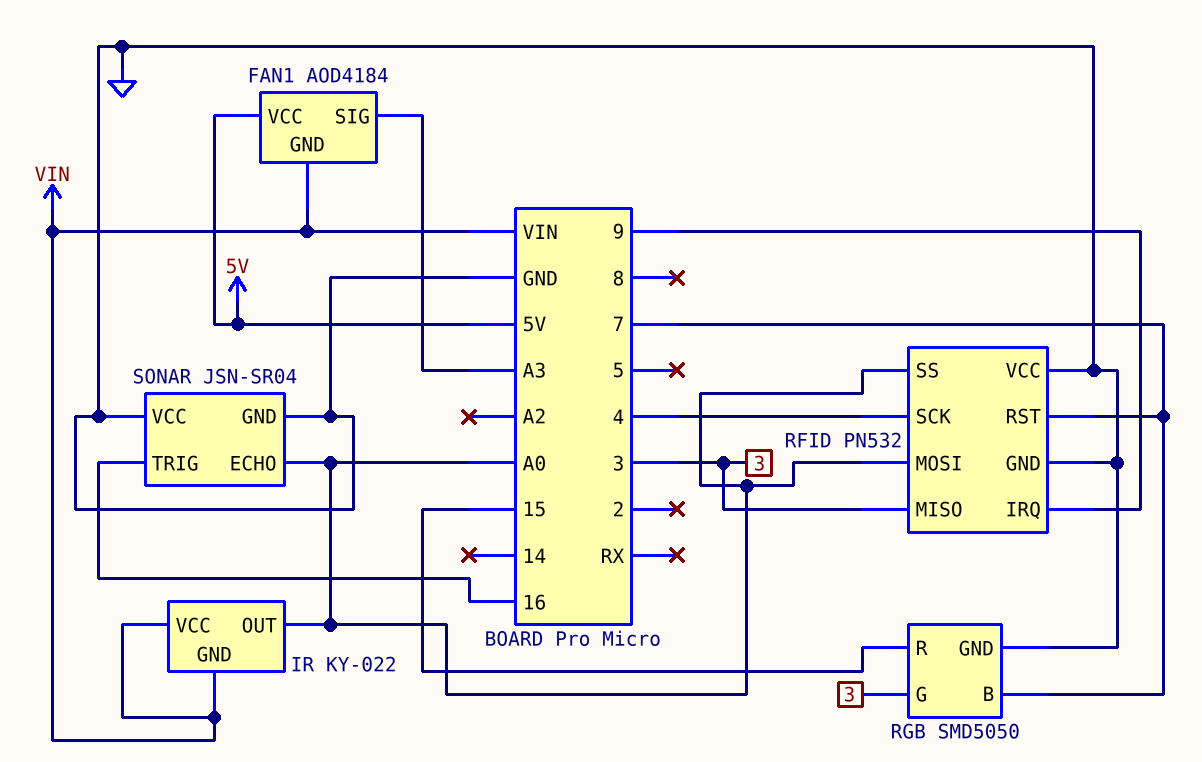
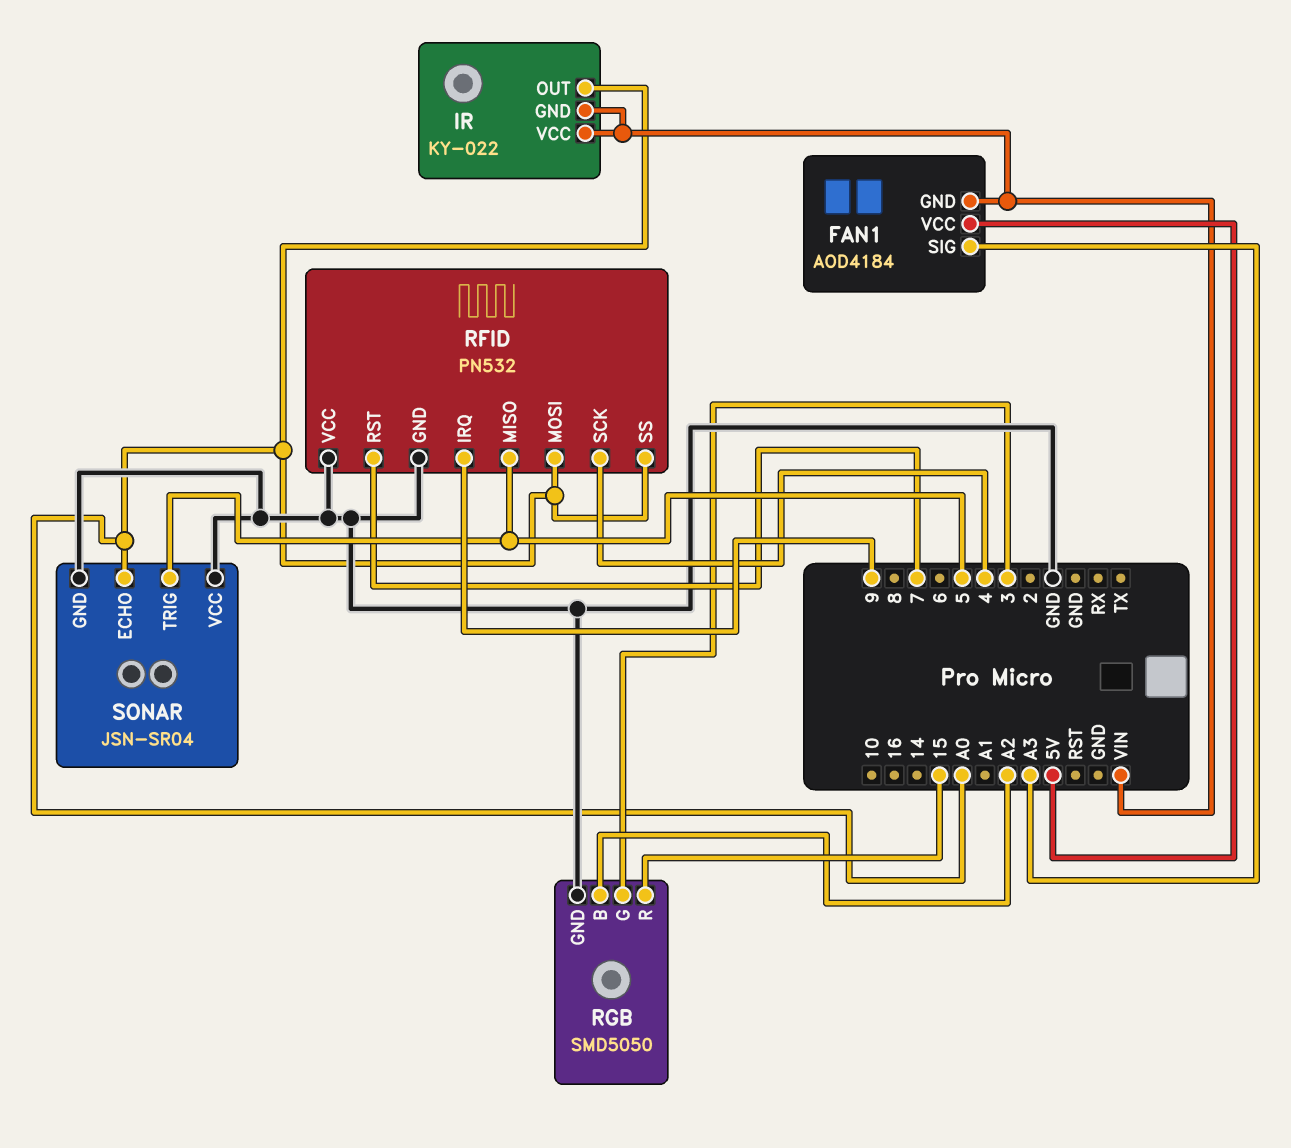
RFID pin MISO: 3 -> 5
RGB pin B: 7 -> A2
SONAR pin TRIG: 16 -> 5

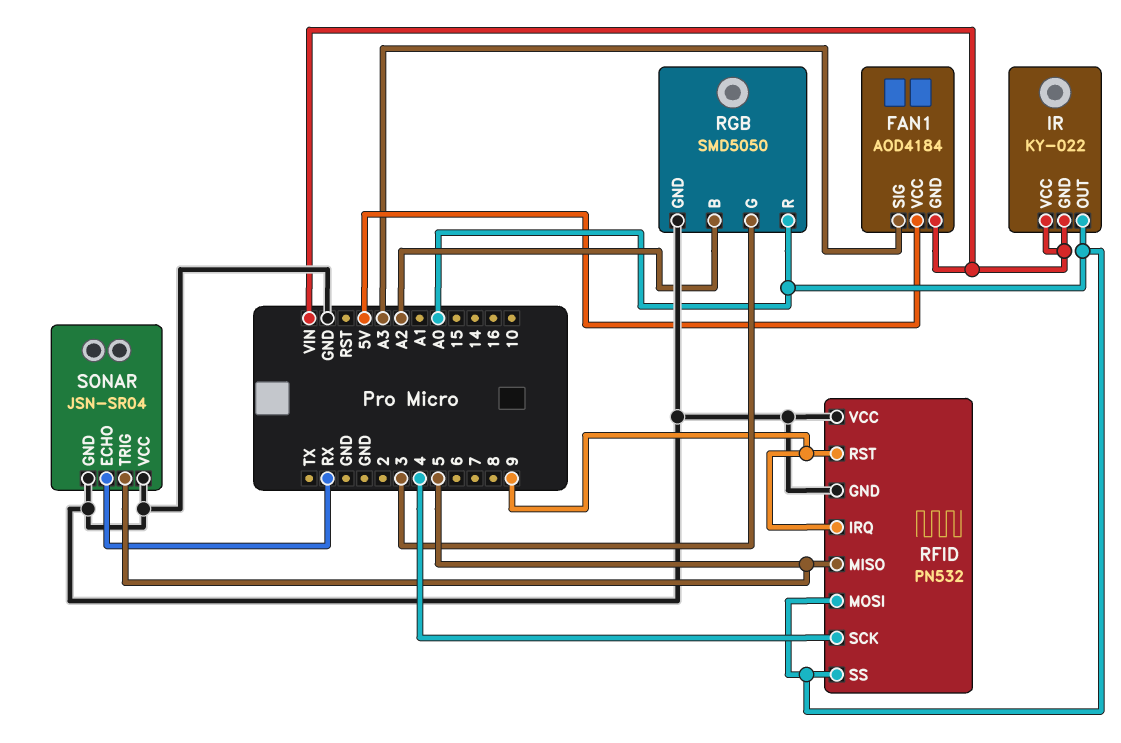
RFID pin RST: 7 -> 9
RGB pin R: 15 -> A0
SONAR pin ECHO: A0 -> RX

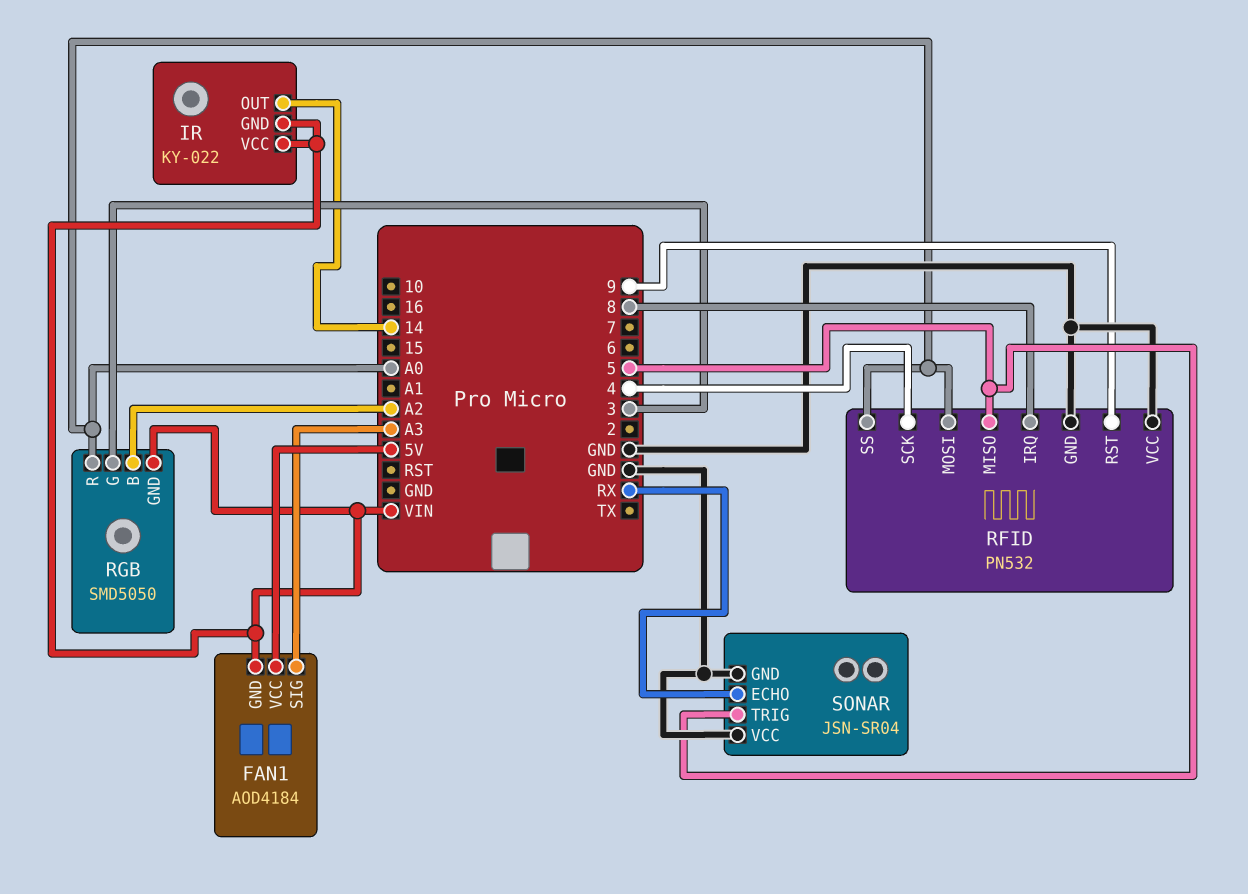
IR pin OUT: A0 -> 14
RFID pin IRQ: 9 -> 8
RGB pin GND: GND -> VIN

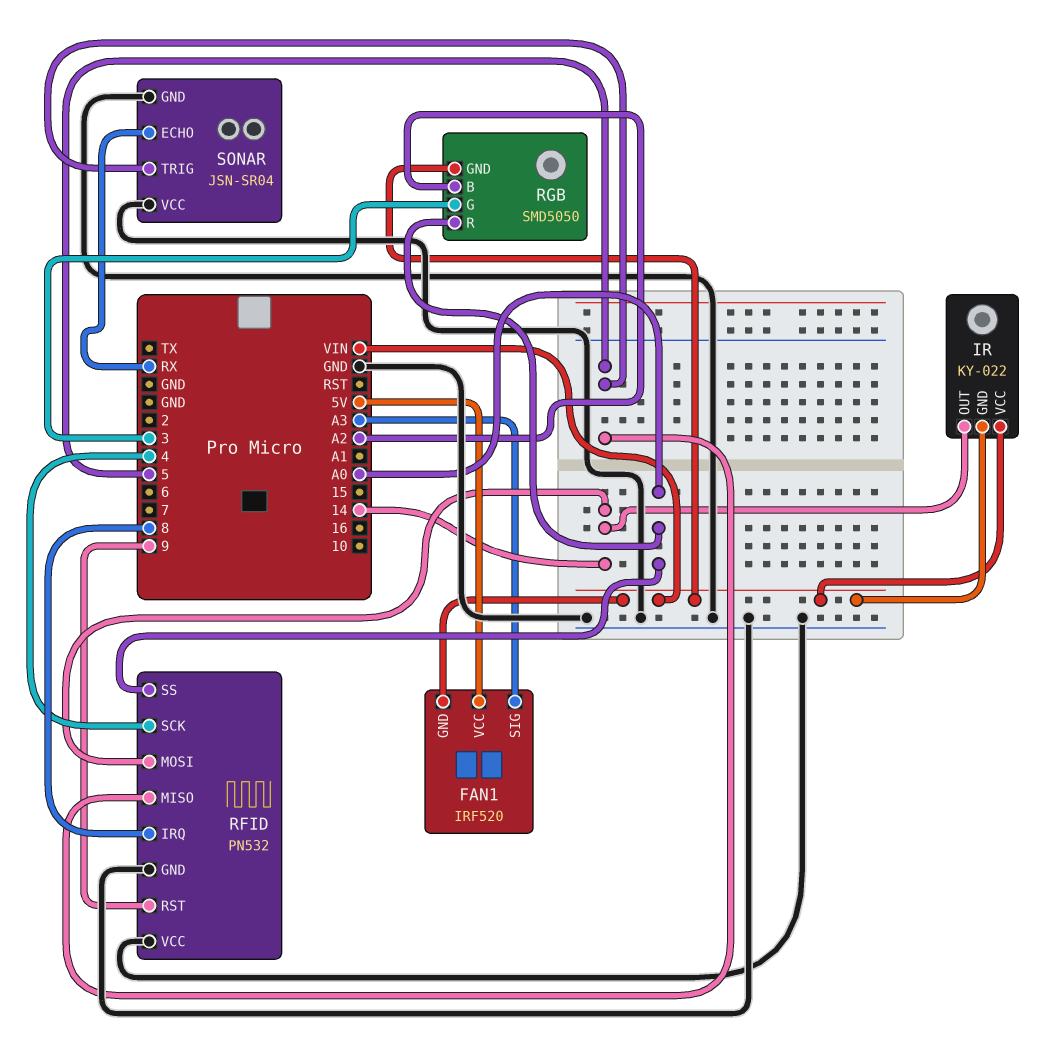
FAN1: AOD4184 -> IRF520
RFID pin MOSI: A0 -> 14

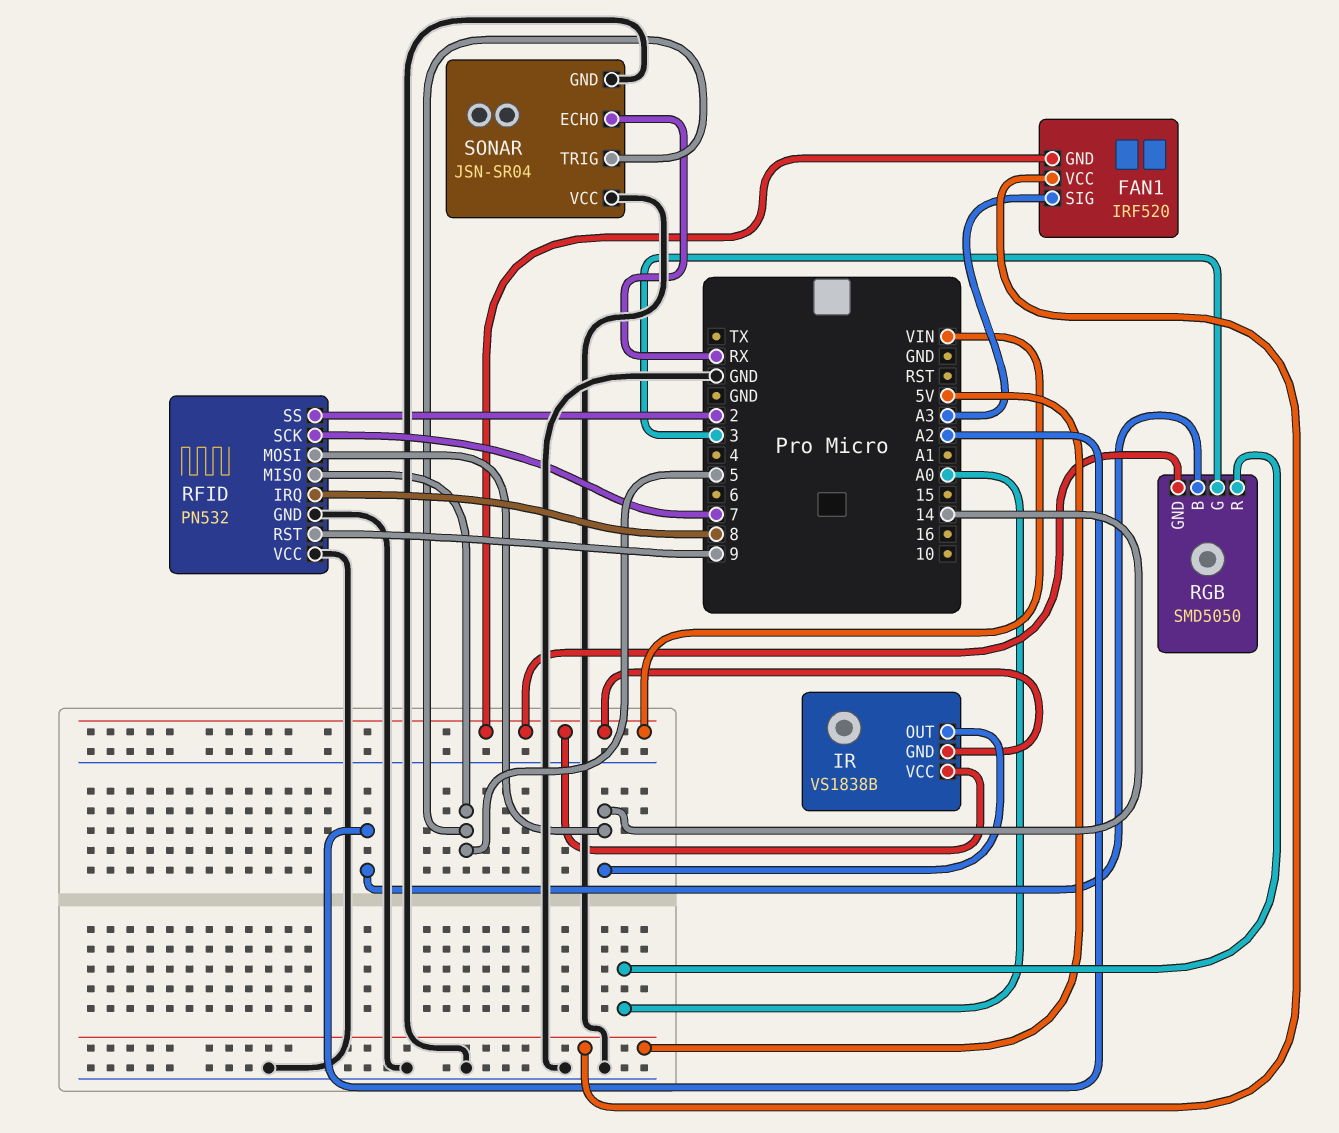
IR: KY-022 -> VS1838B
RFID pin SCK: 4 -> 7
RFID pin SS: A0 -> 2

